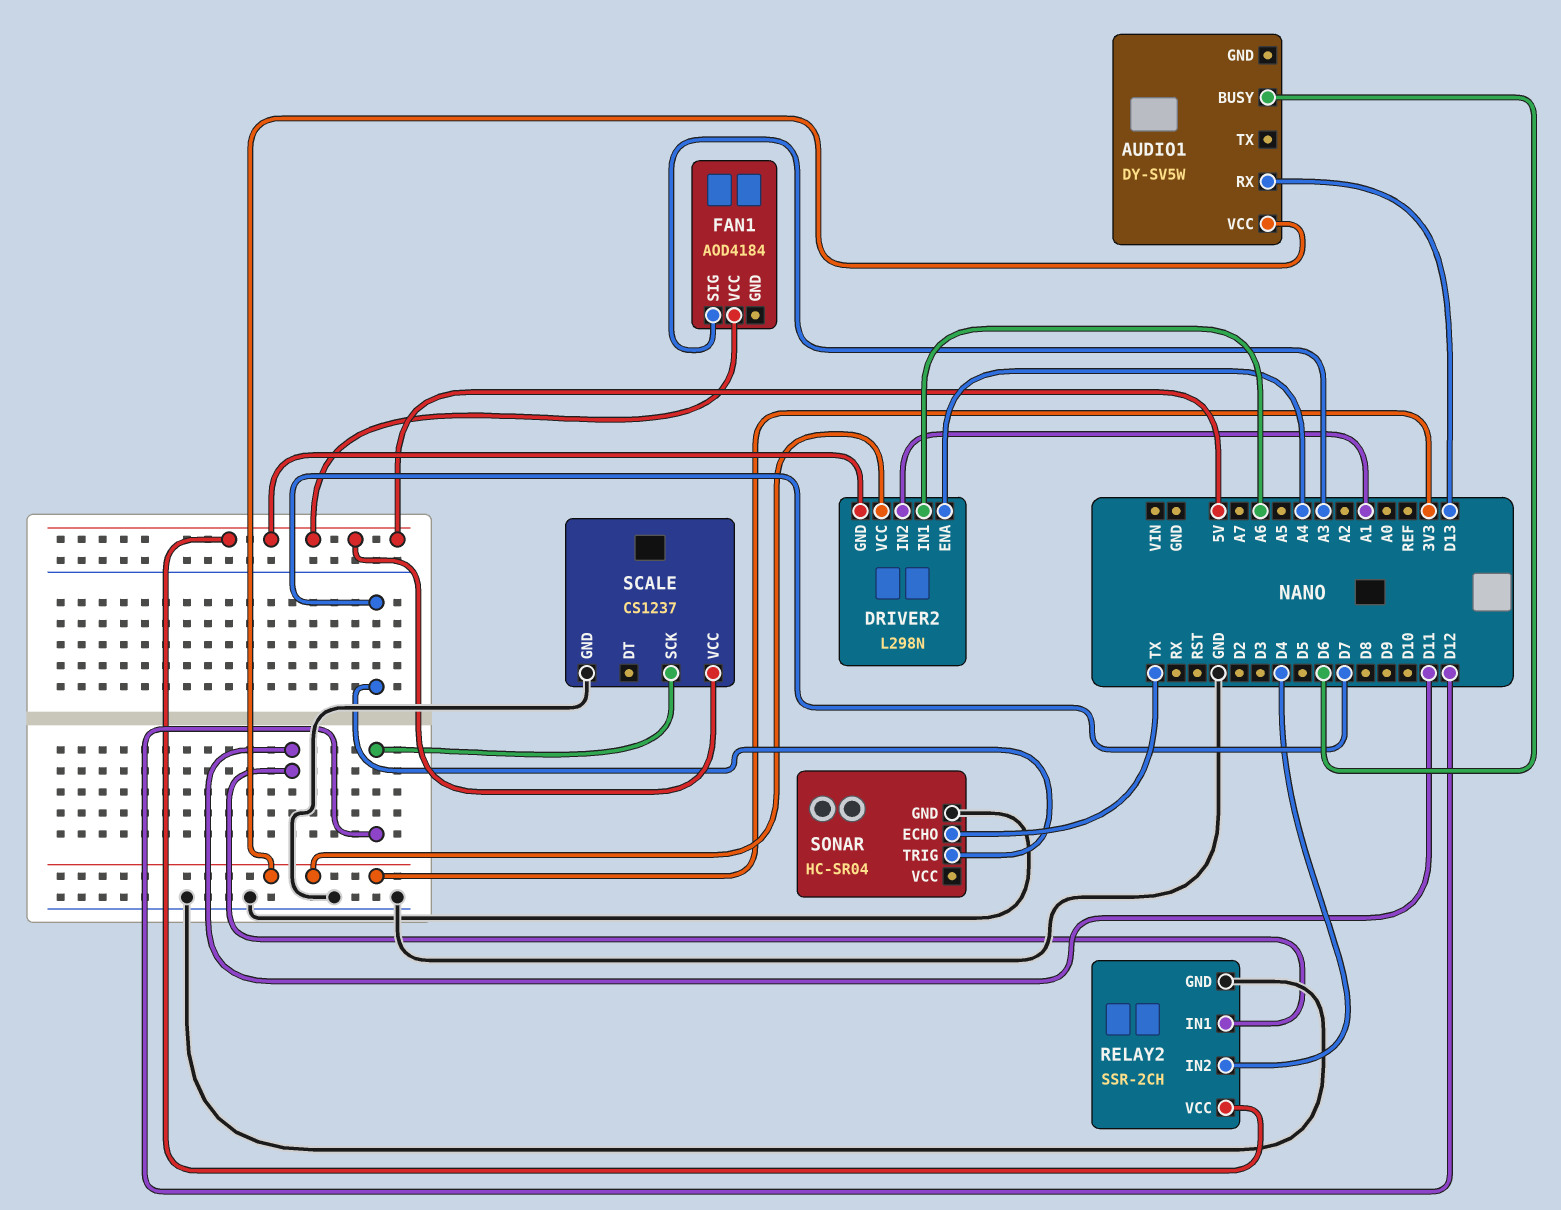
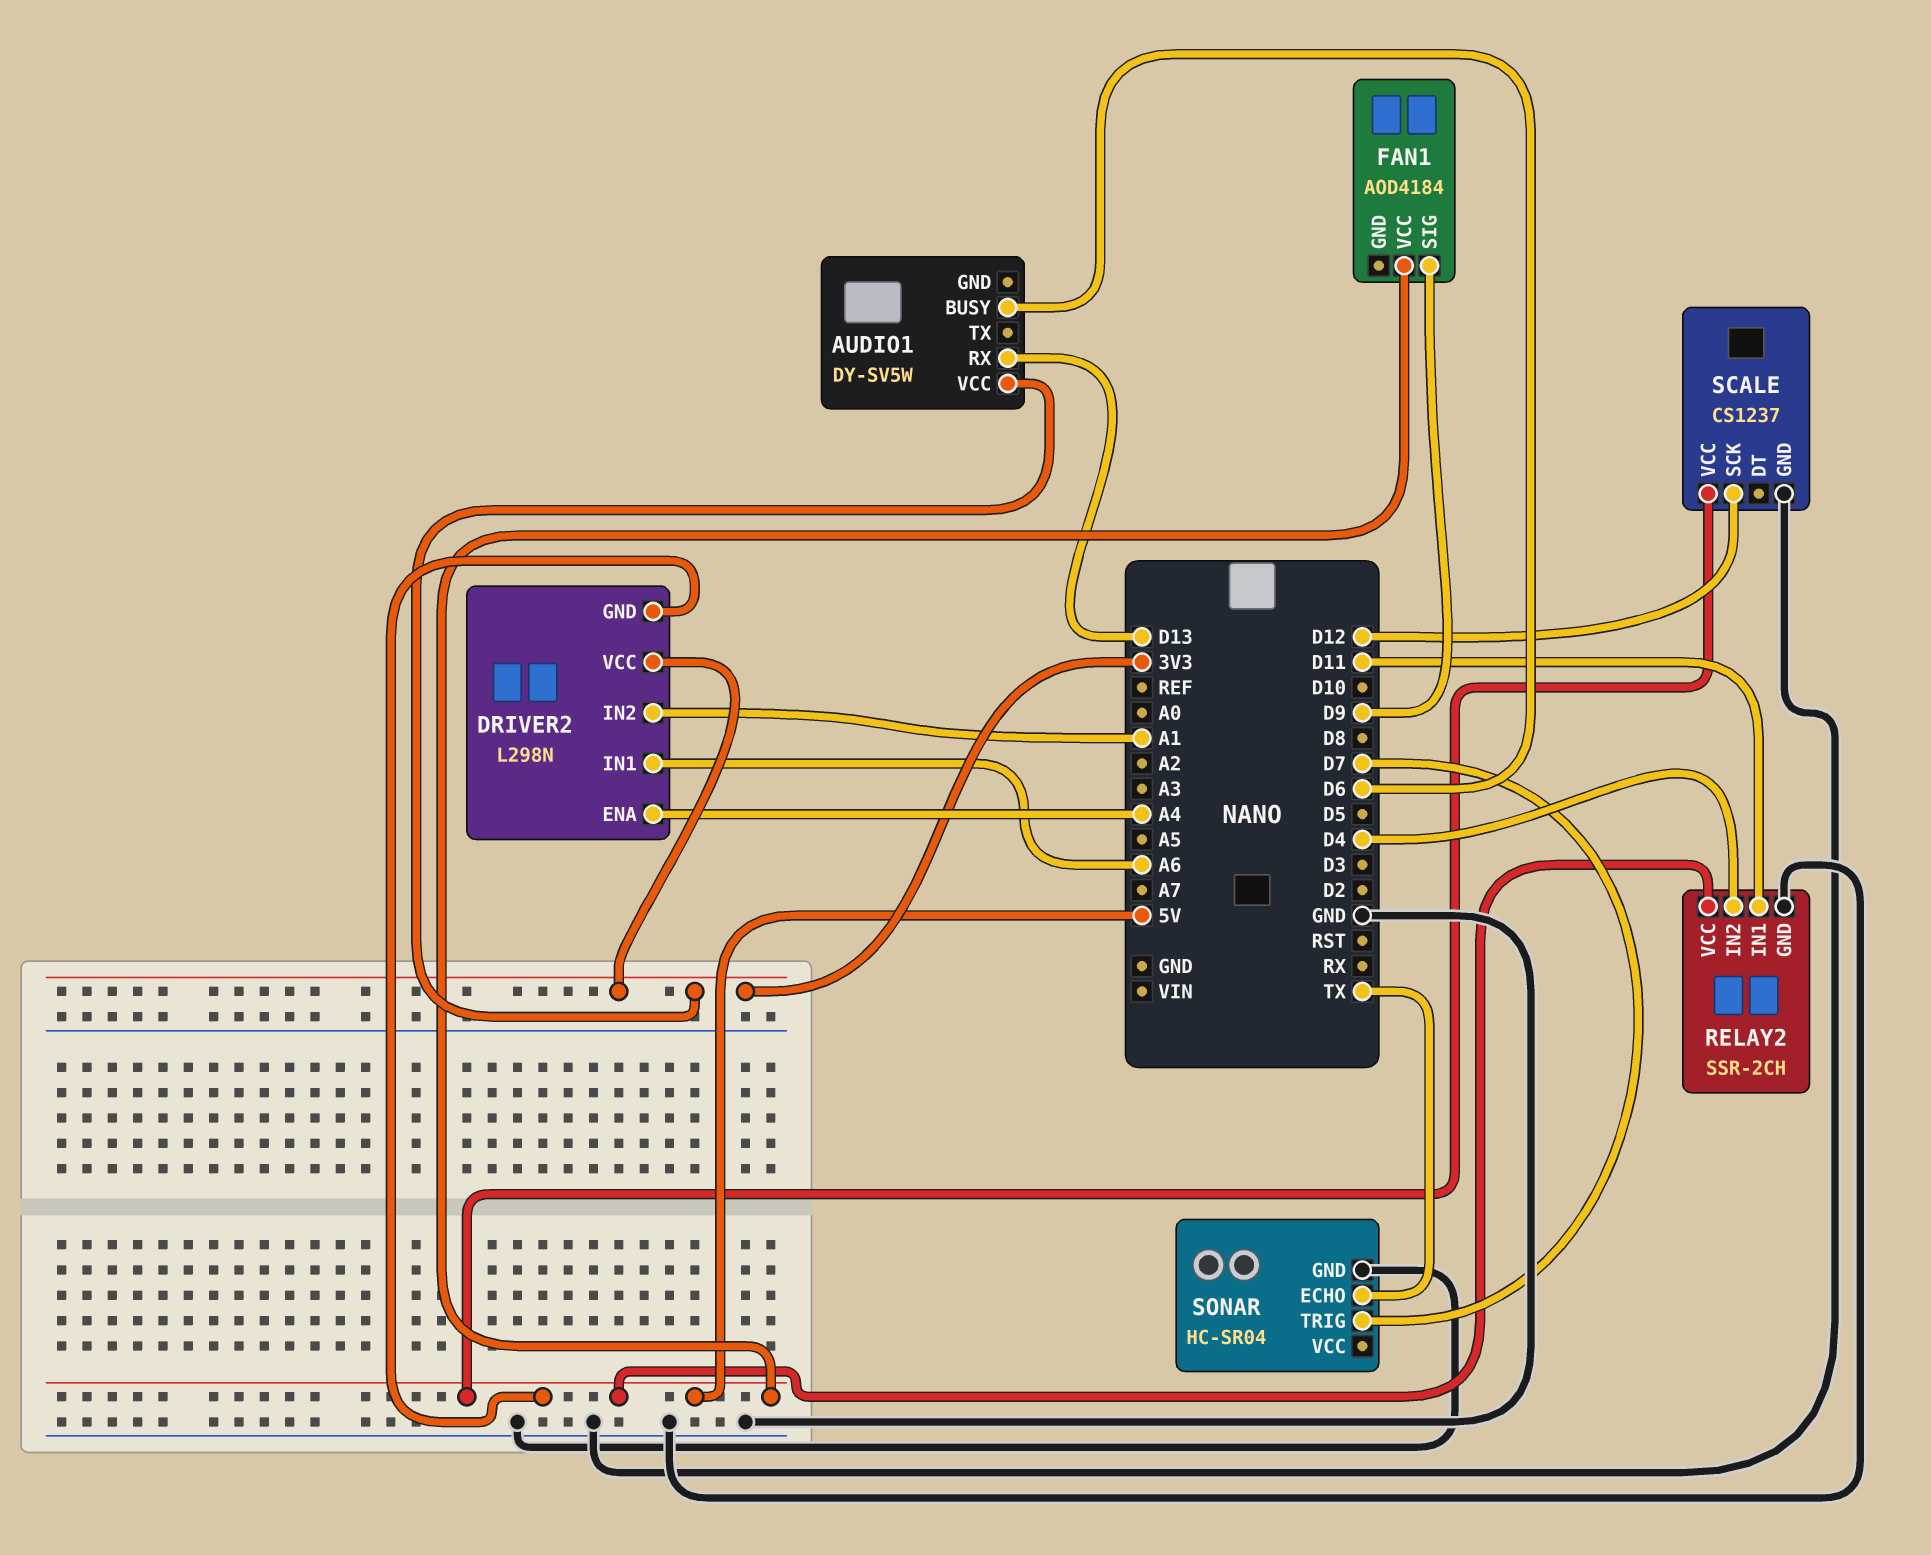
FAN1 pin SIG: A3 -> D9

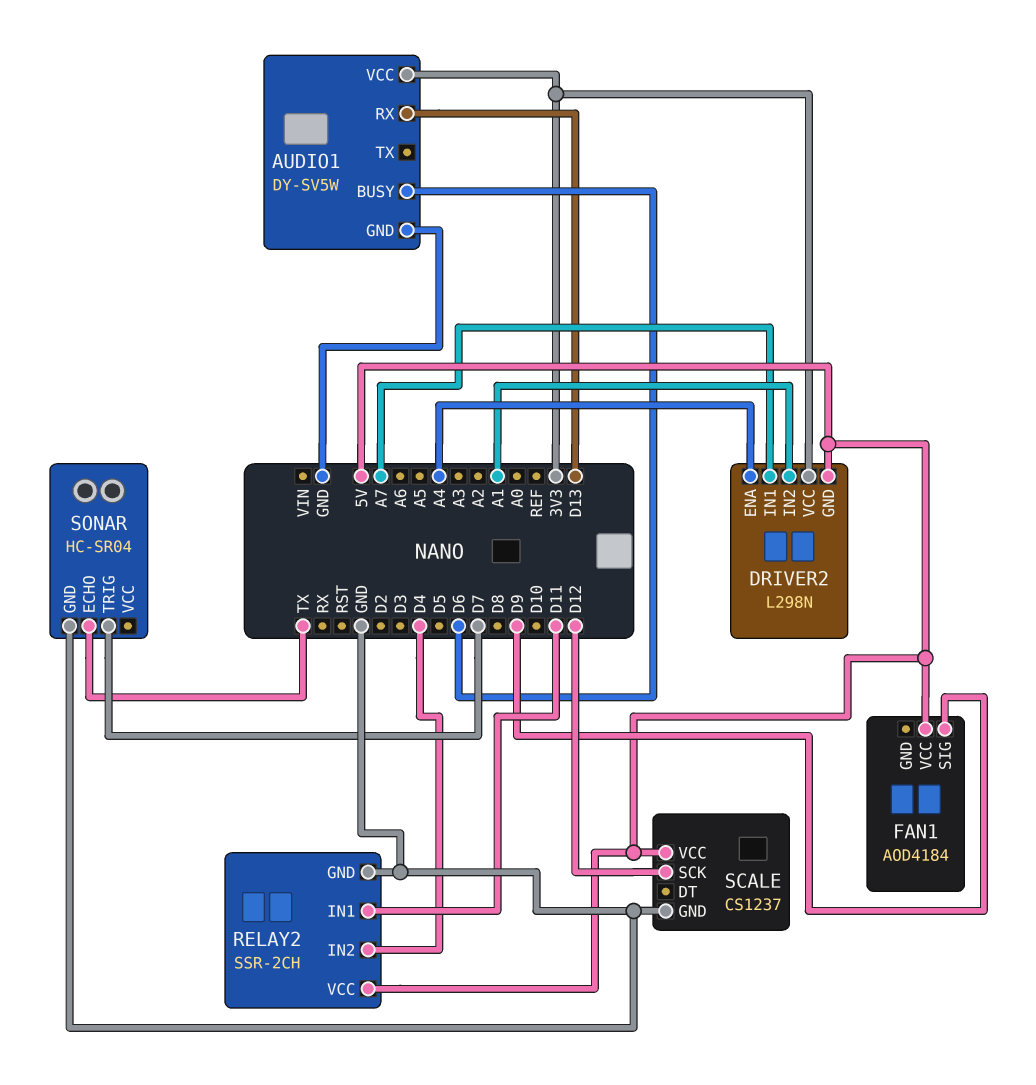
AUDIO1 pin GND: none -> GND
DRIVER2 pin IN1: A6 -> A7

